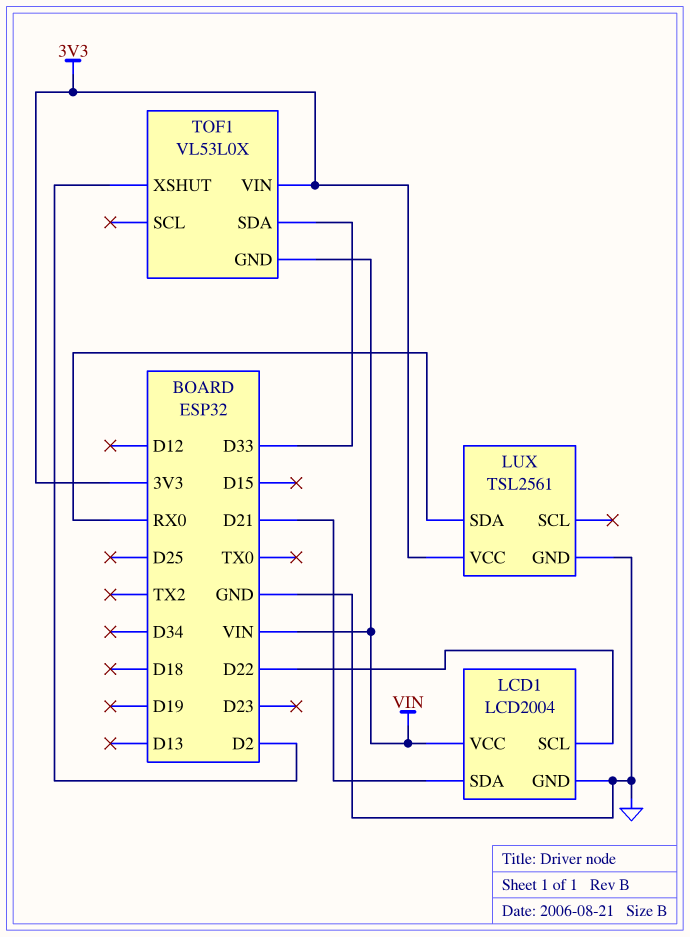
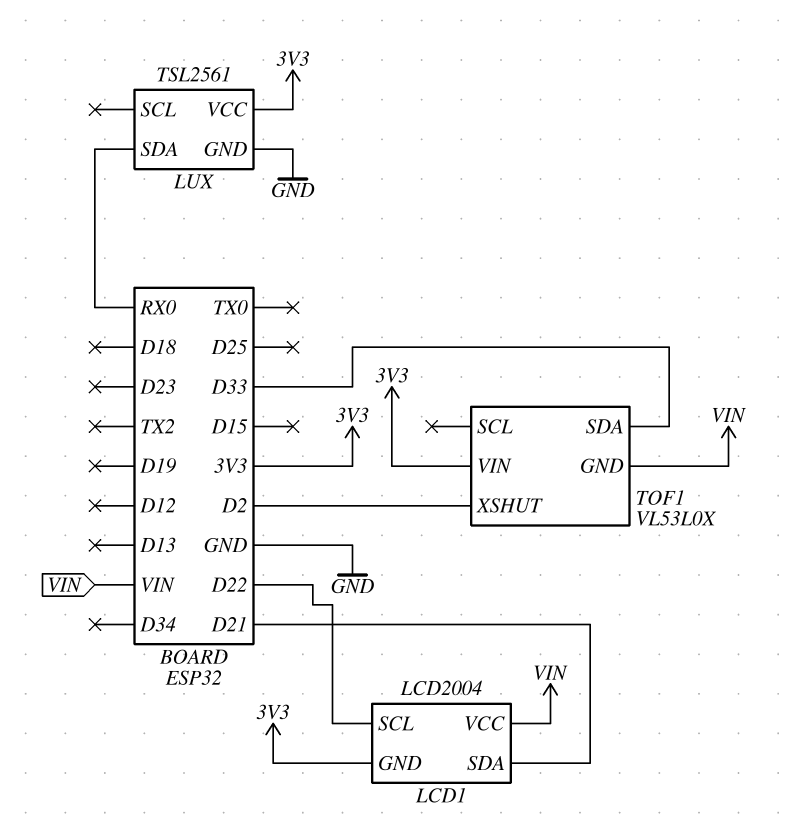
LCD1 pin GND: GND -> 3V3

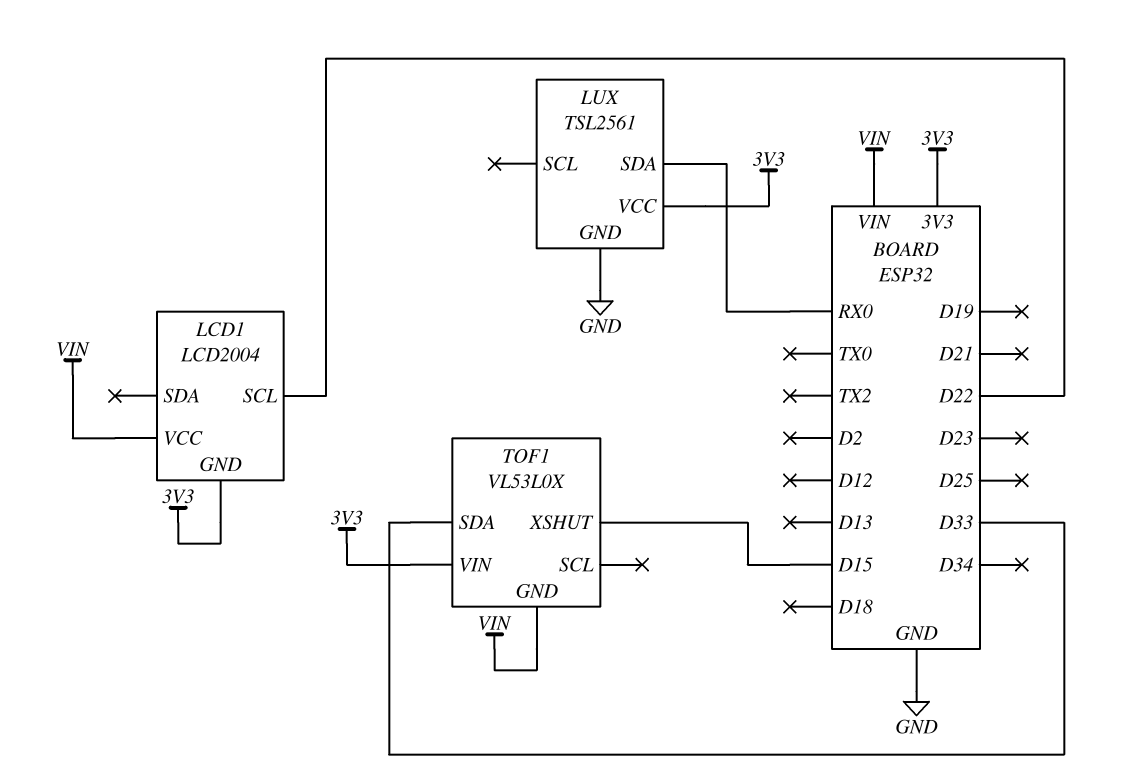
LCD1 pin SDA: D21 -> none
TOF1 pin XSHUT: D2 -> D15

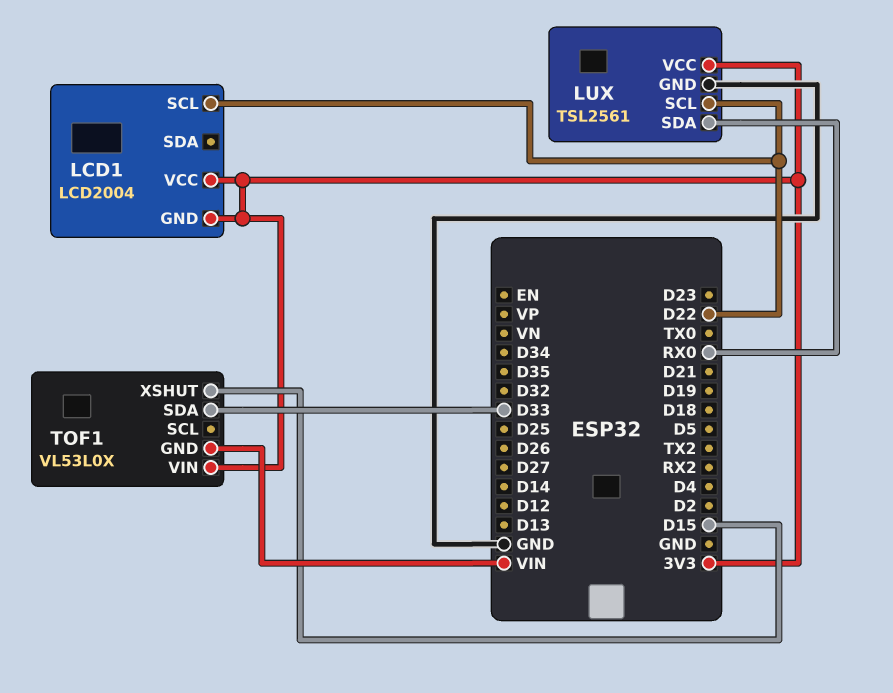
LCD1 pin VCC: VIN -> 3V3
LUX pin SCL: none -> D22

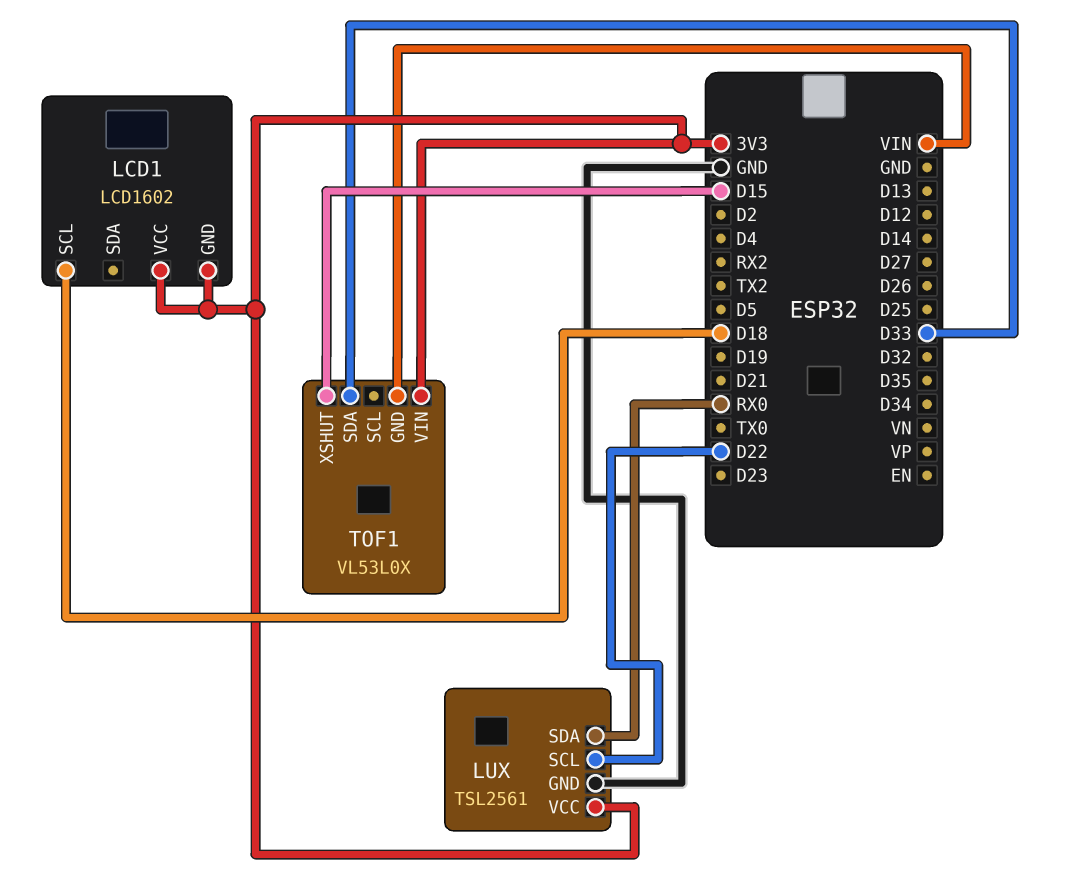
LCD1: LCD2004 -> LCD1602
LCD1 pin SCL: D22 -> D18

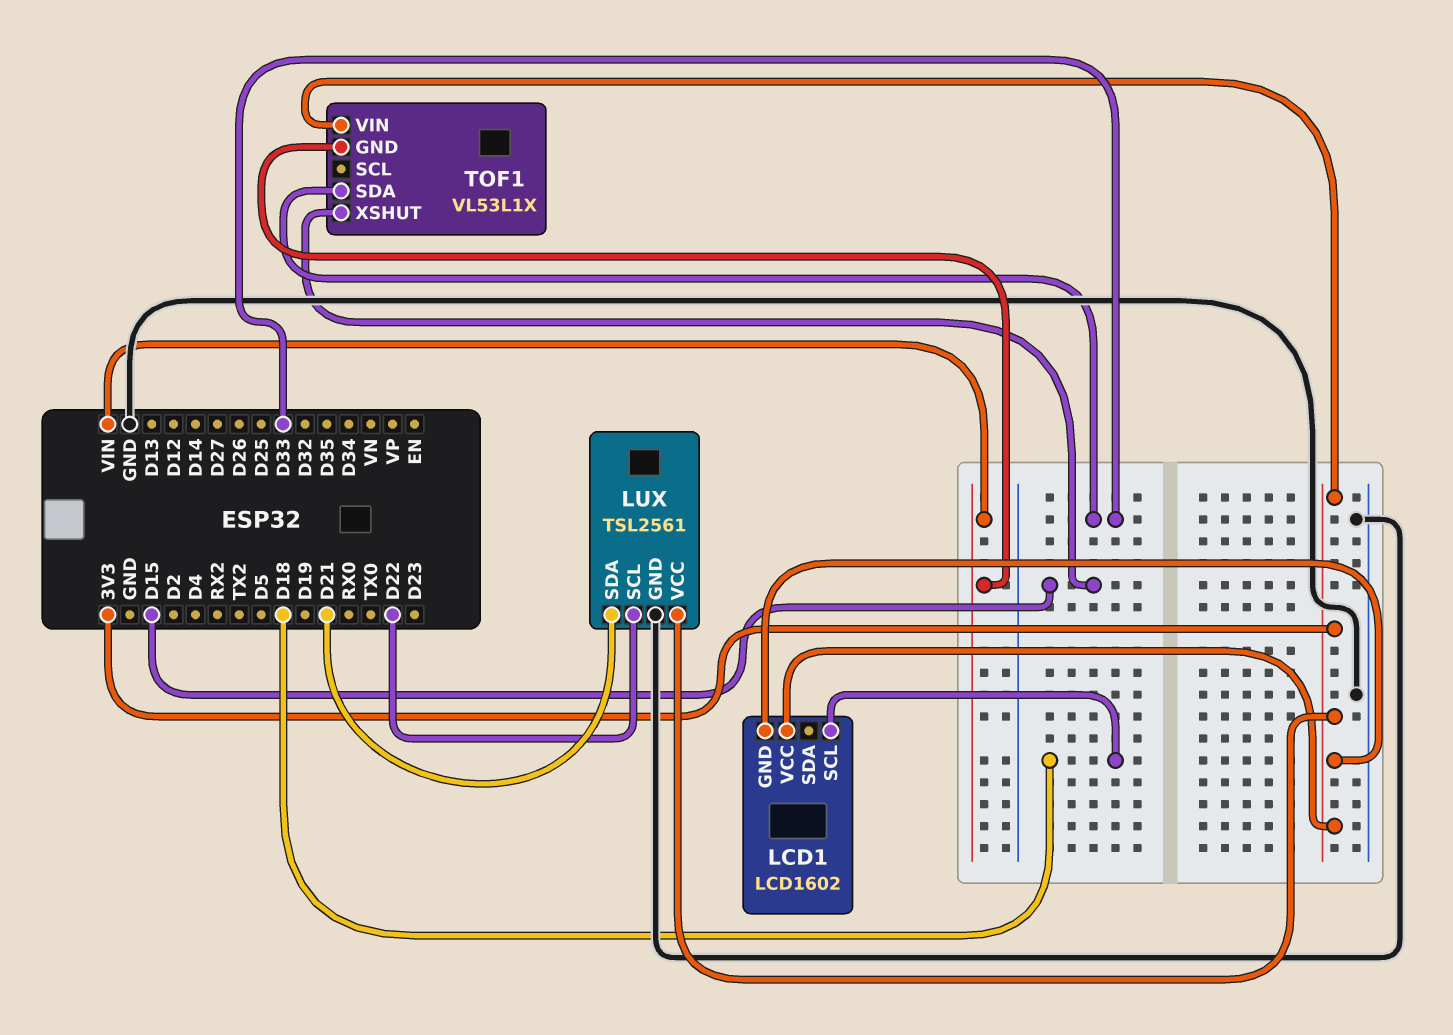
LUX pin SDA: RX0 -> D21
TOF1: VL53L0X -> VL53L1X

